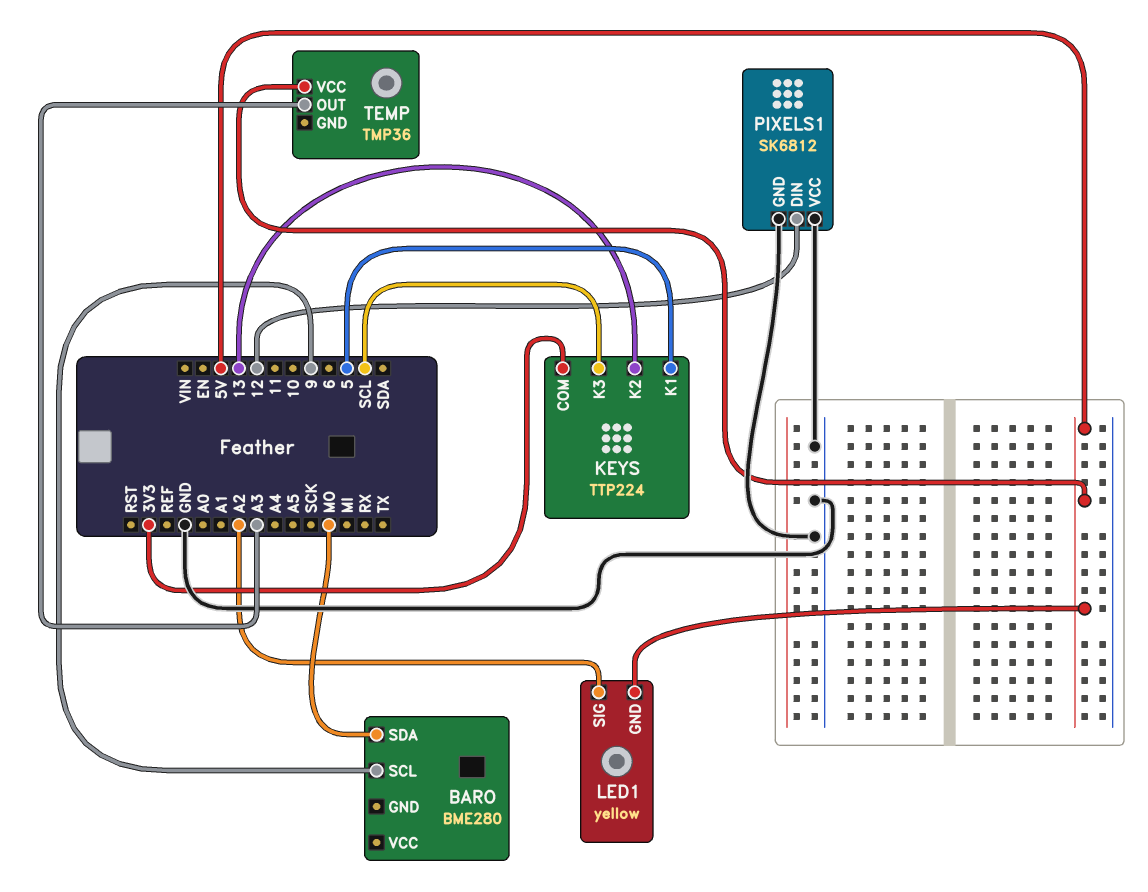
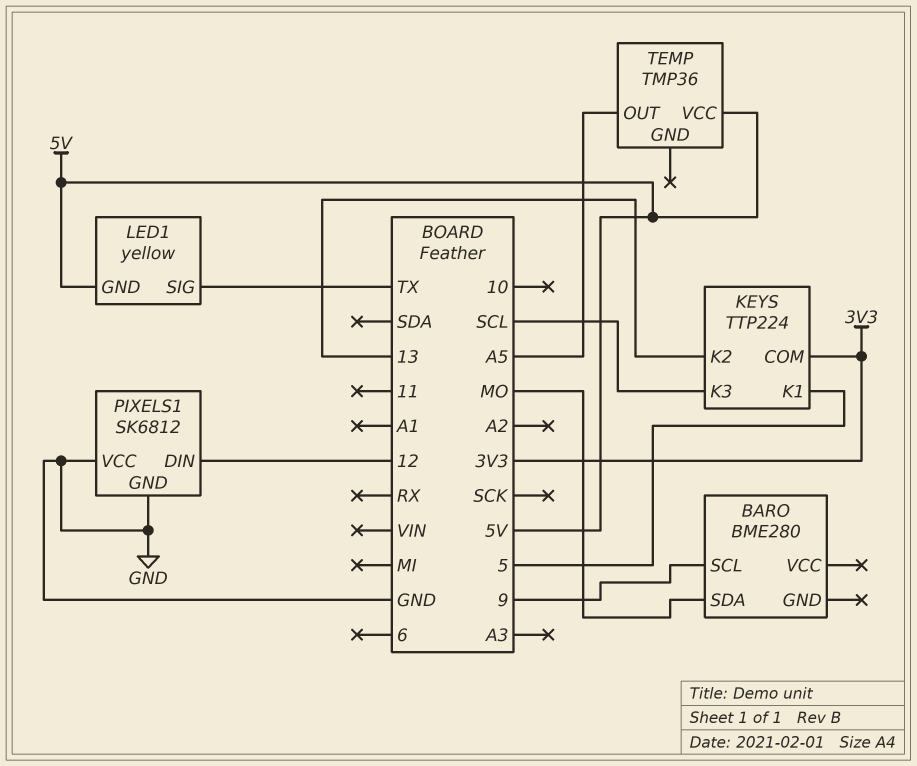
LED1 pin SIG: A2 -> TX
TEMP pin OUT: A3 -> A5

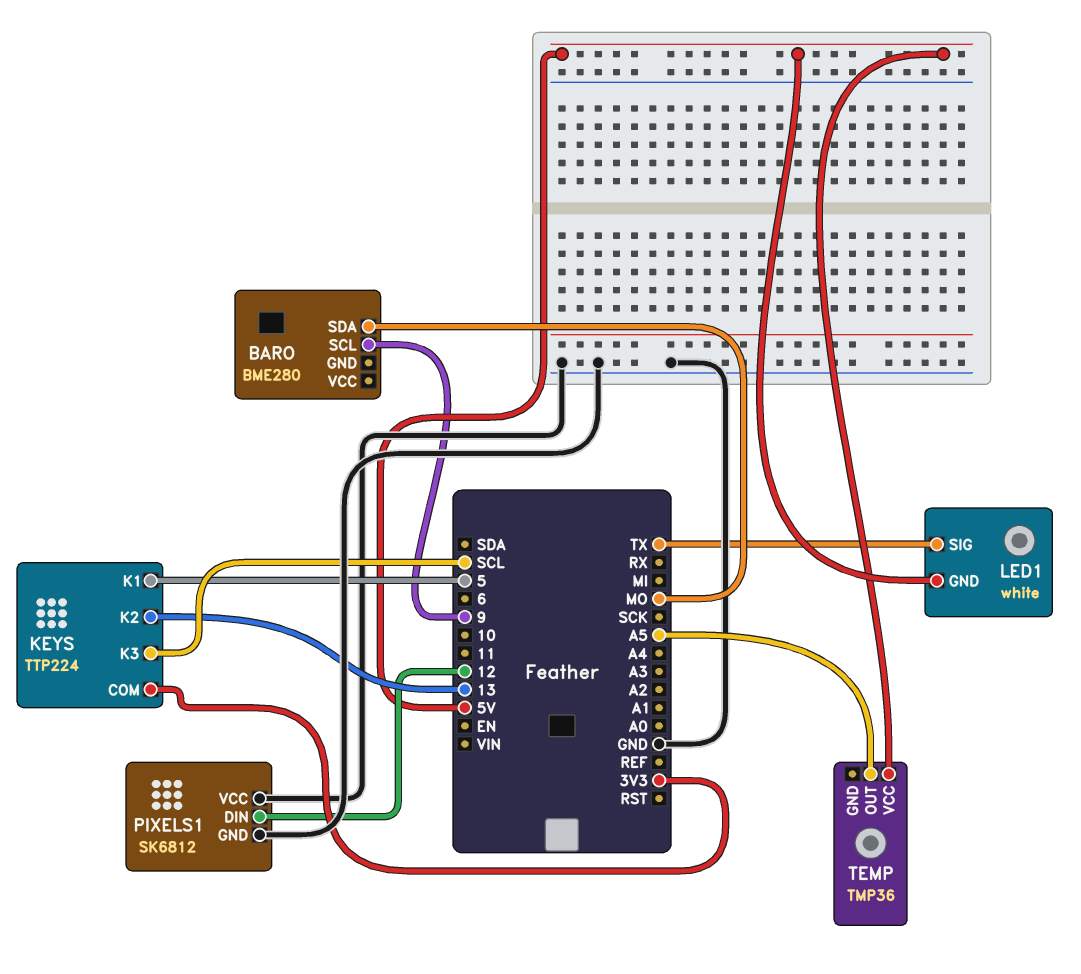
LED1: yellow -> white

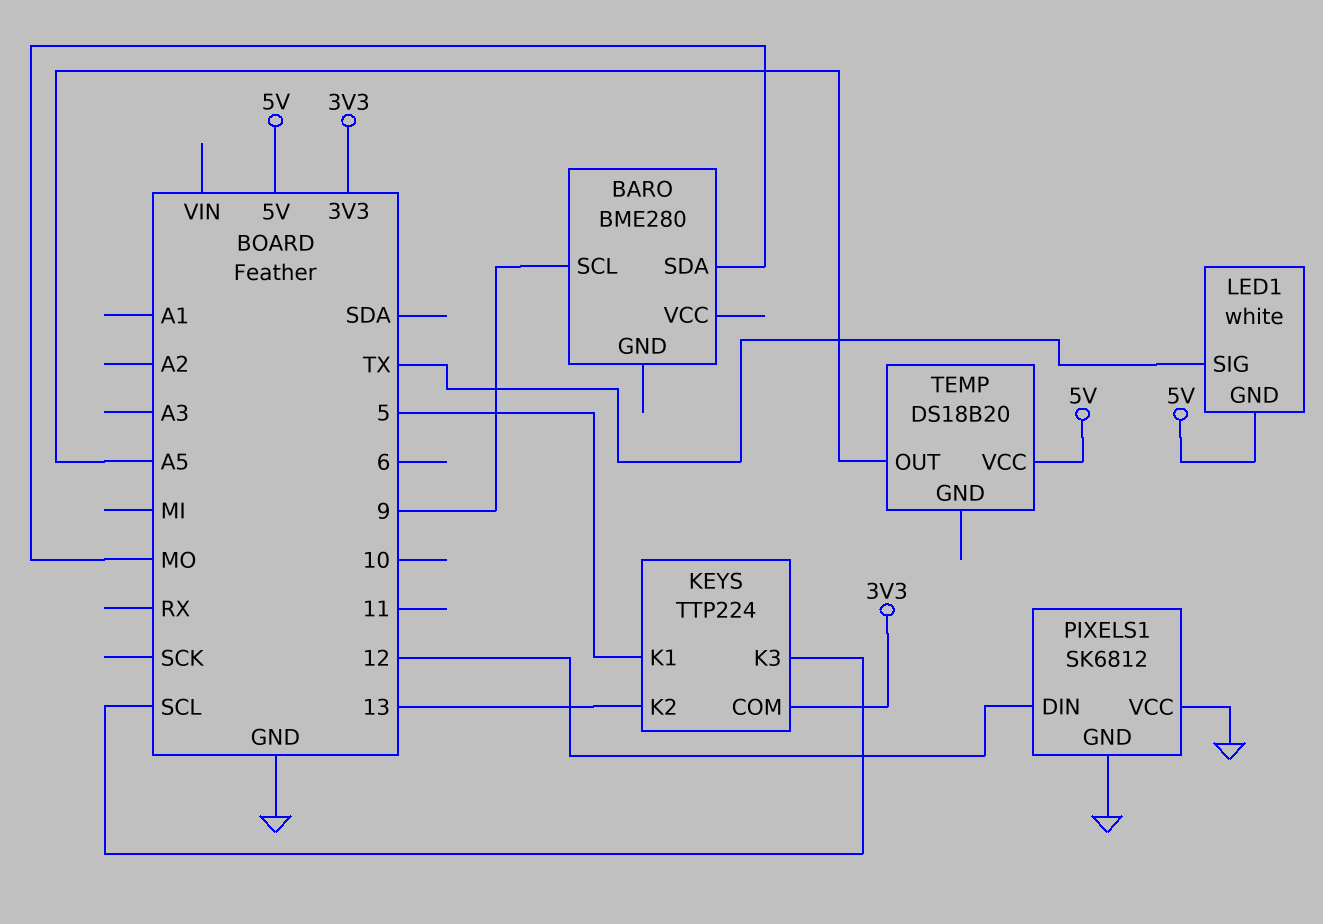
TEMP: TMP36 -> DS18B20

